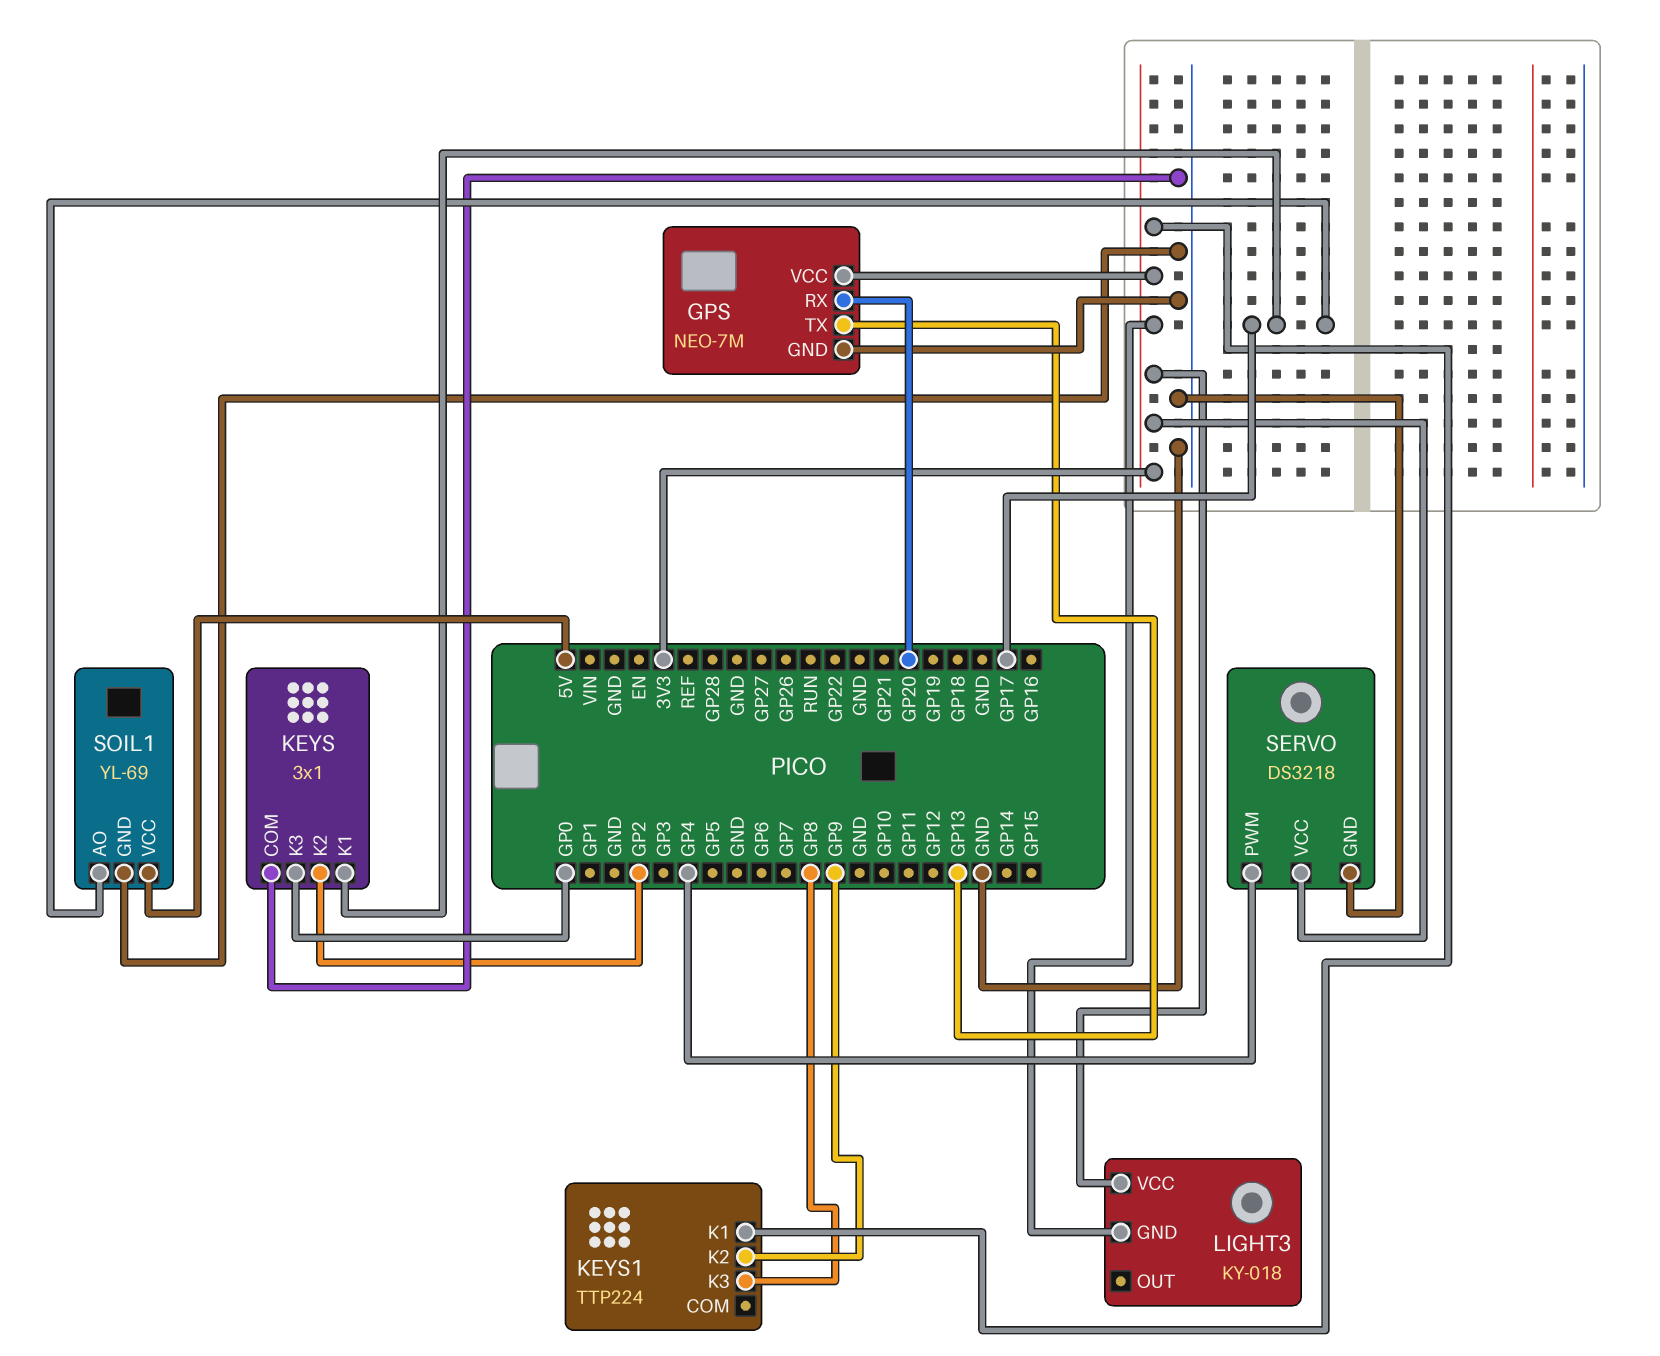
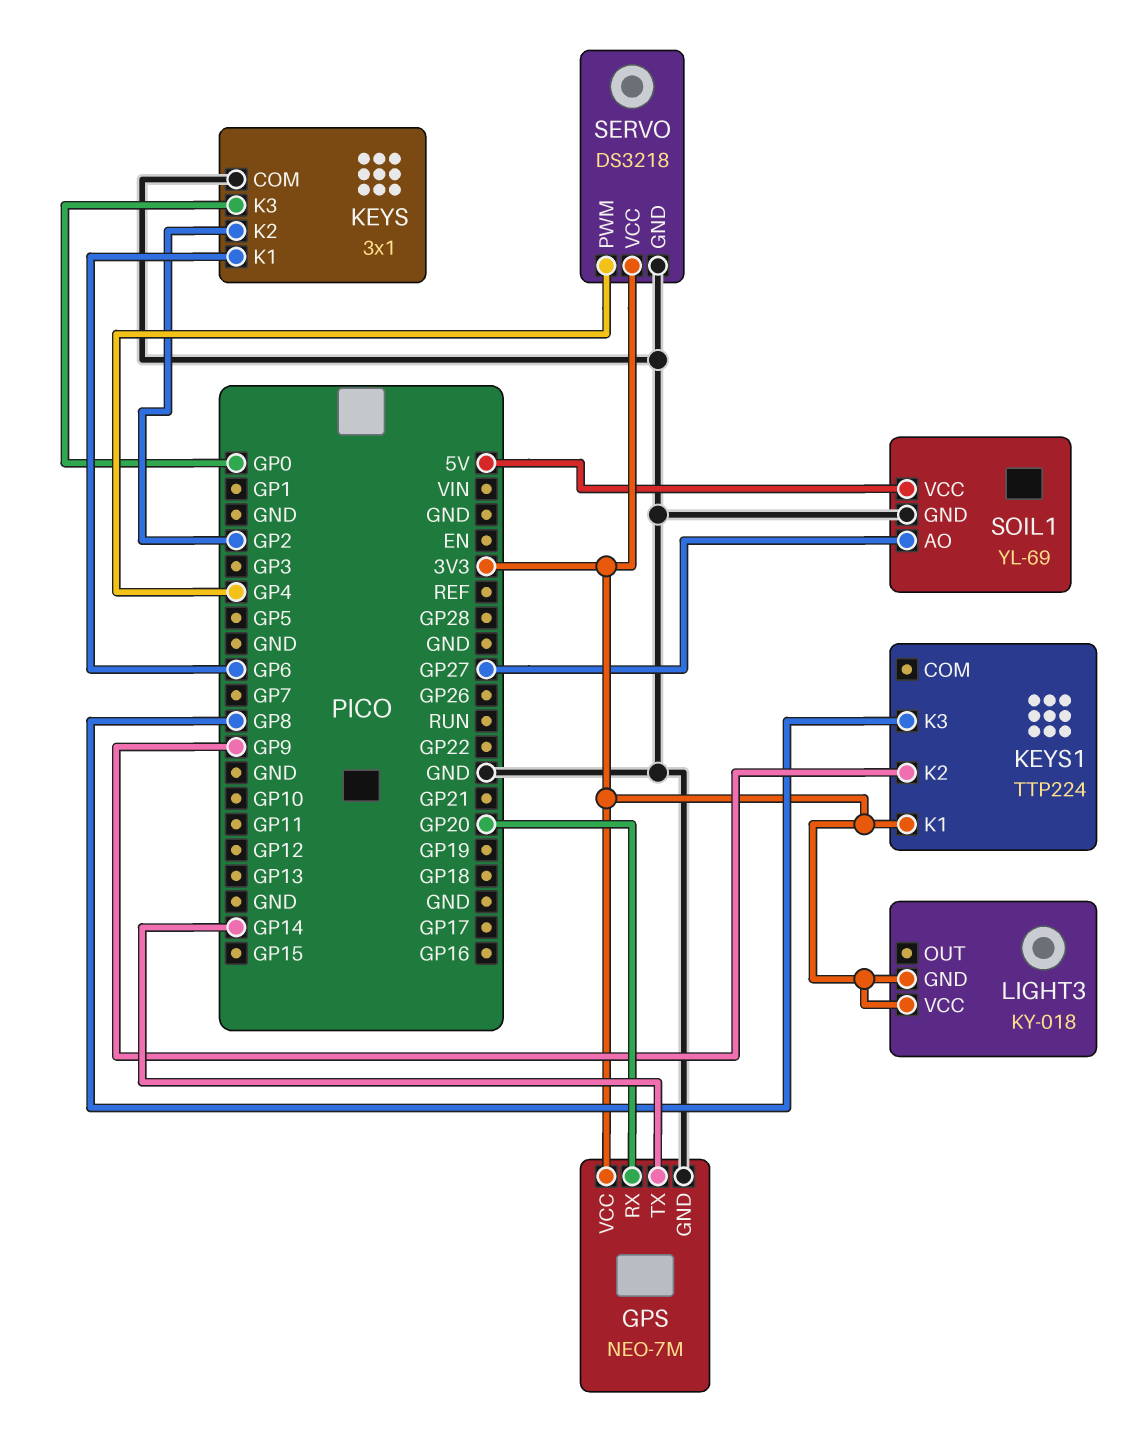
GPS pin TX: GP13 -> GP14
KEYS pin K1: GP17 -> GP6
SOIL1 pin AO: GP17 -> GP27

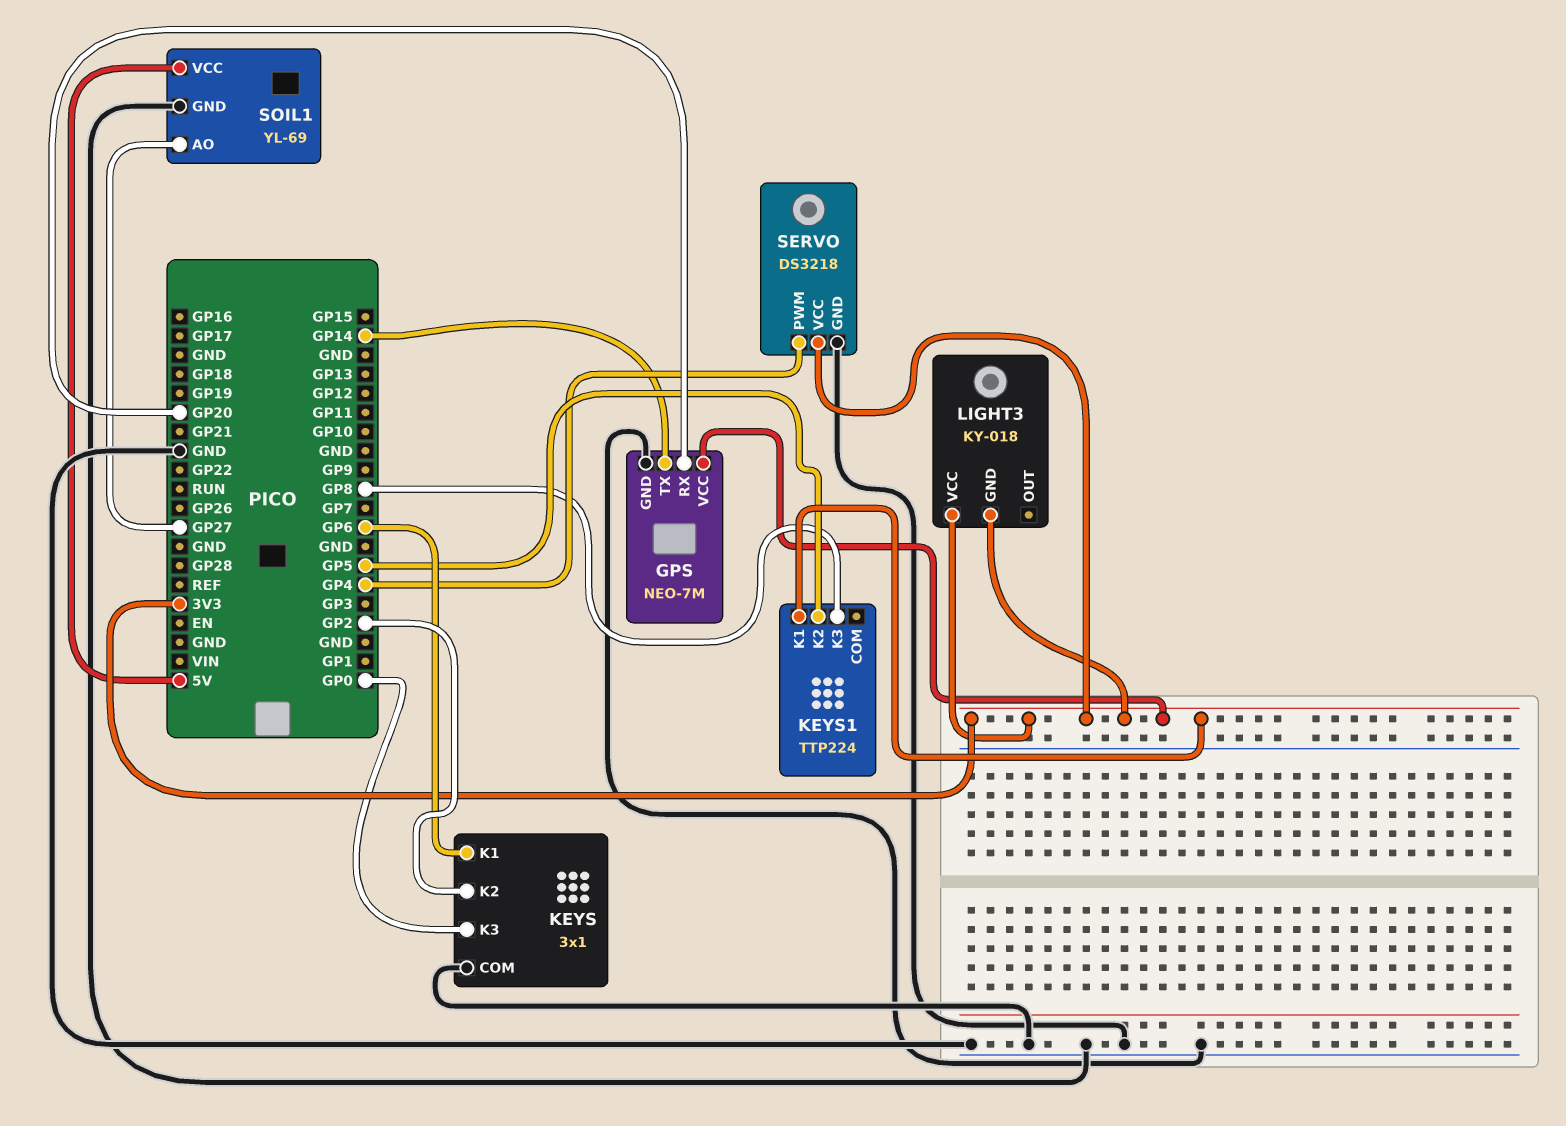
KEYS1 pin K2: GP9 -> GP5

